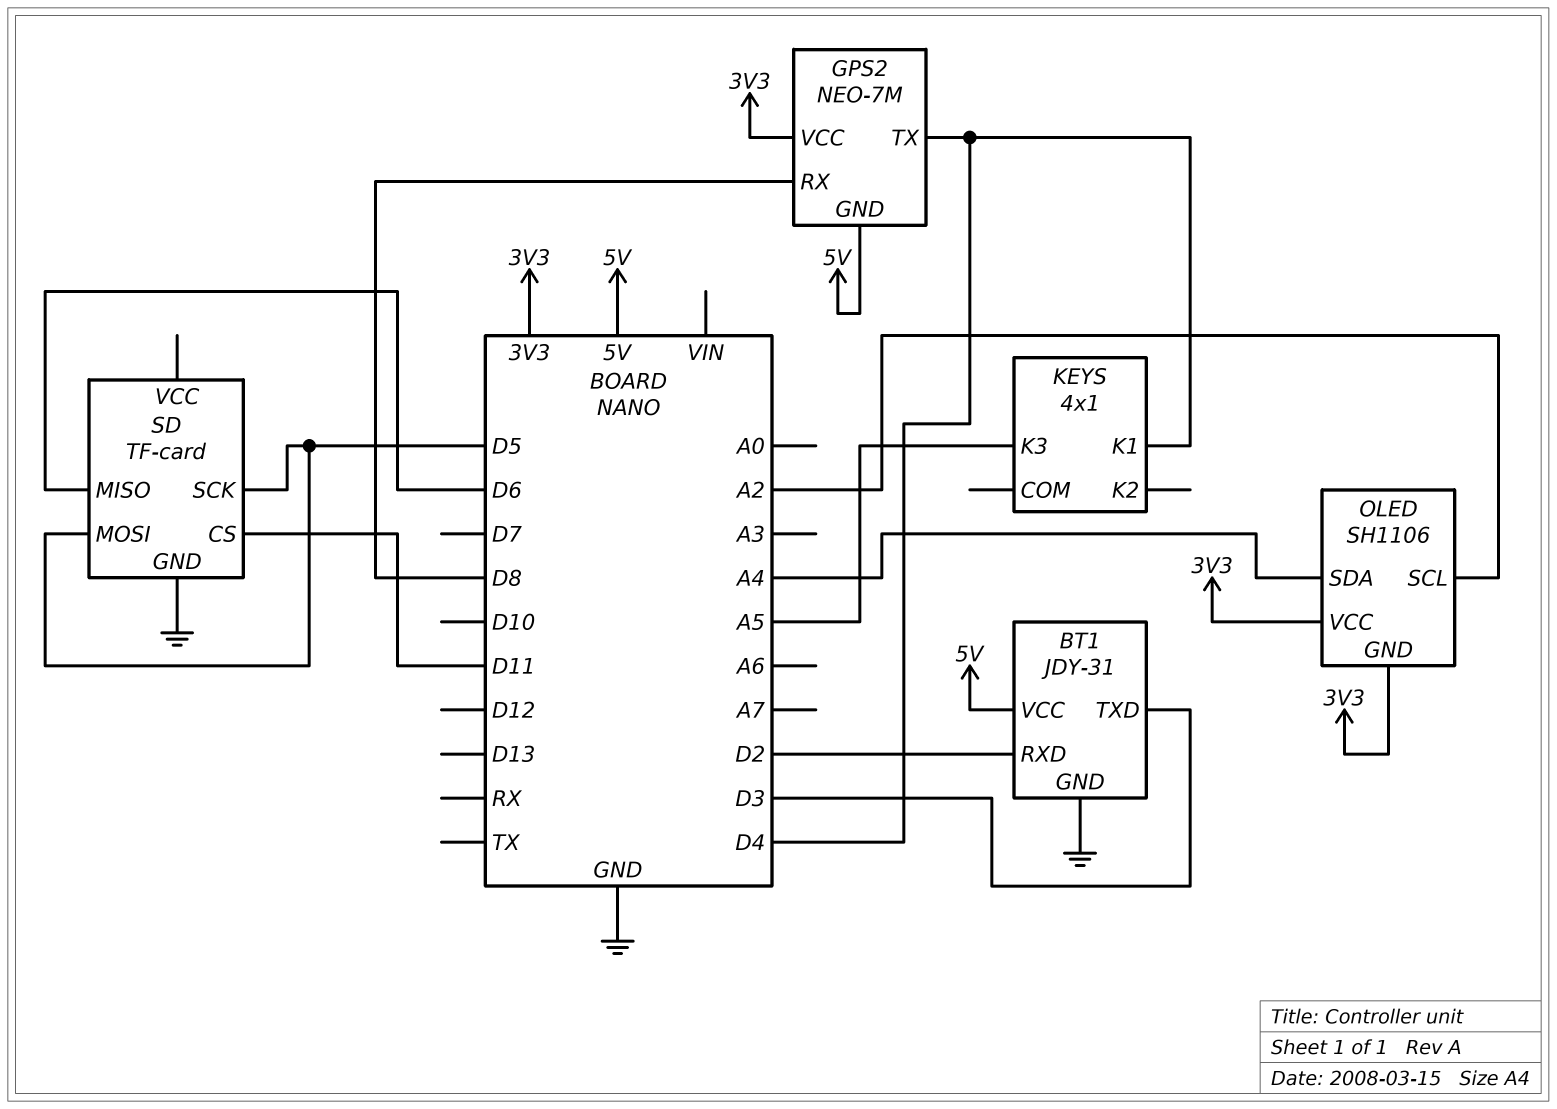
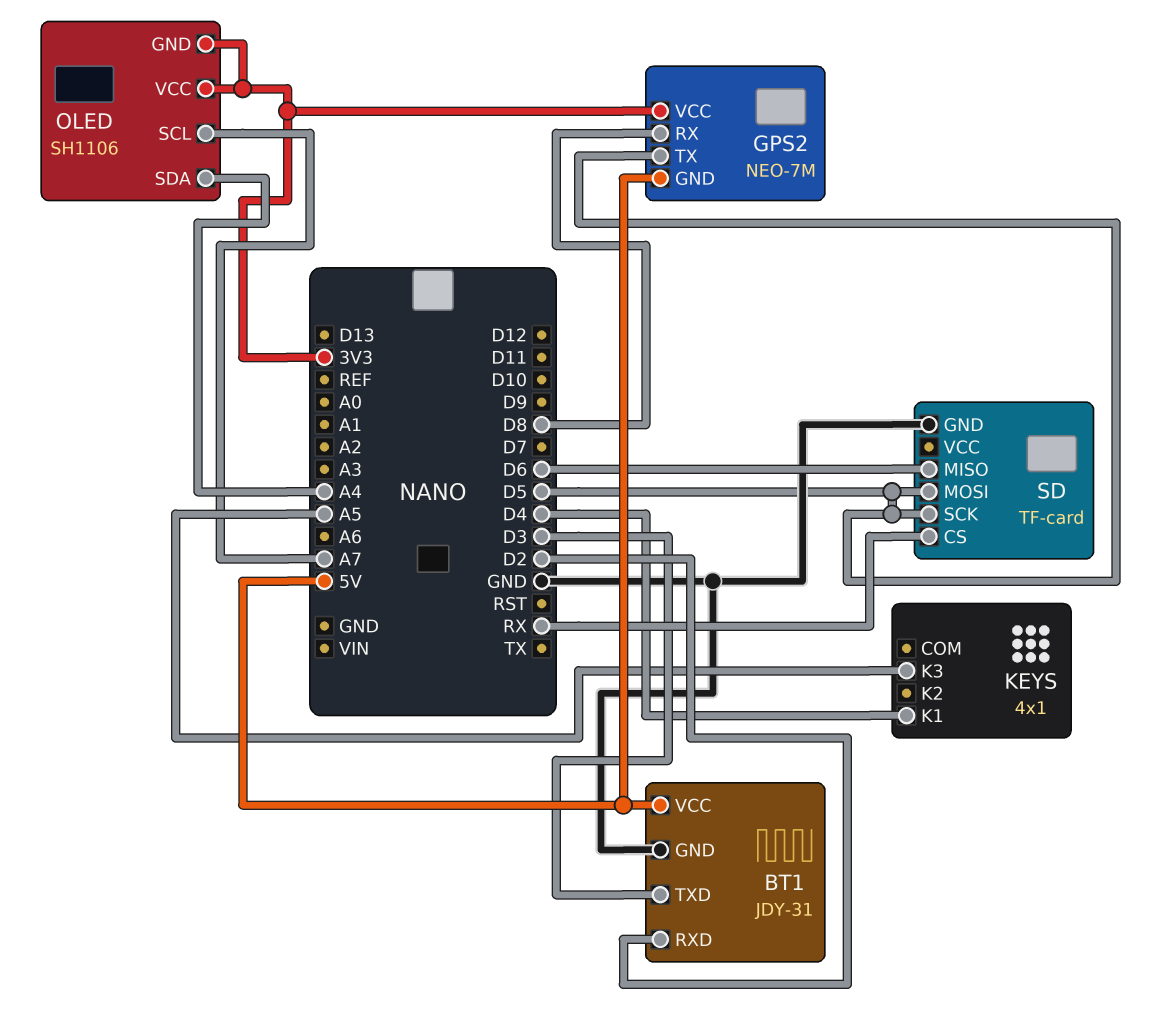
GPS2 pin TX: D4 -> D5
OLED pin SCL: A2 -> A7
SD pin CS: D11 -> RX

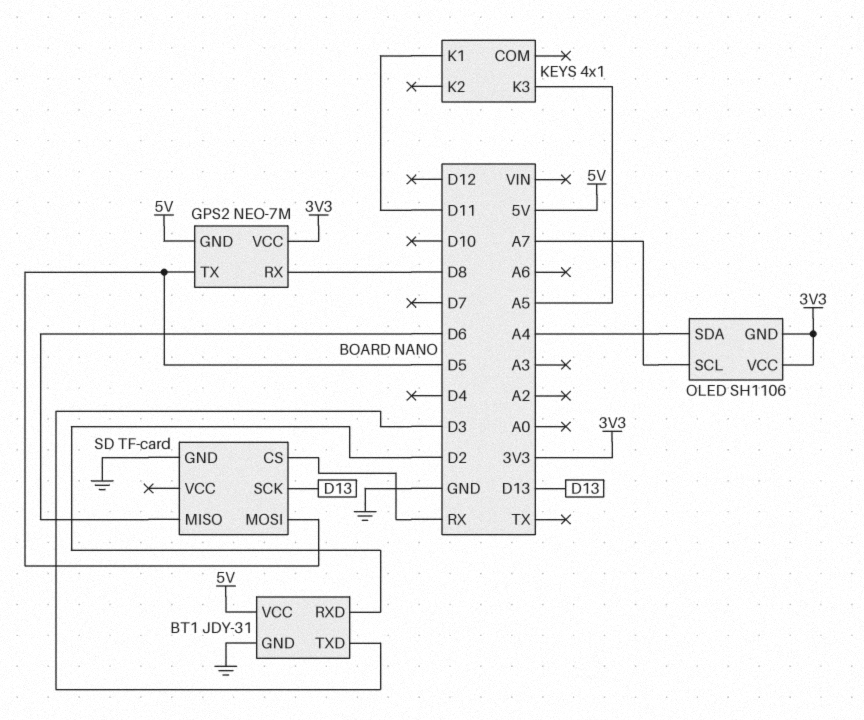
KEYS pin K1: D4 -> D11
SD pin SCK: D5 -> D13

